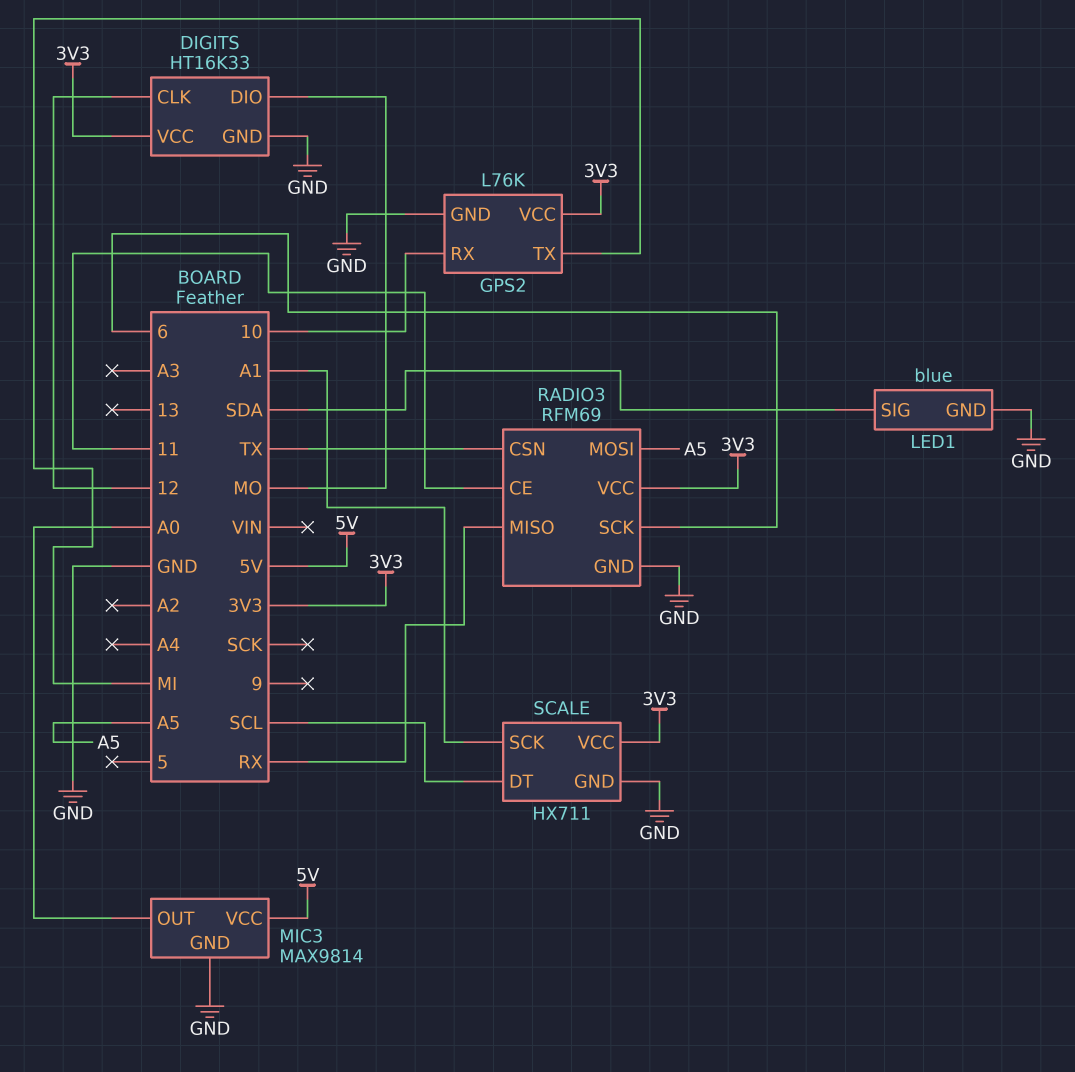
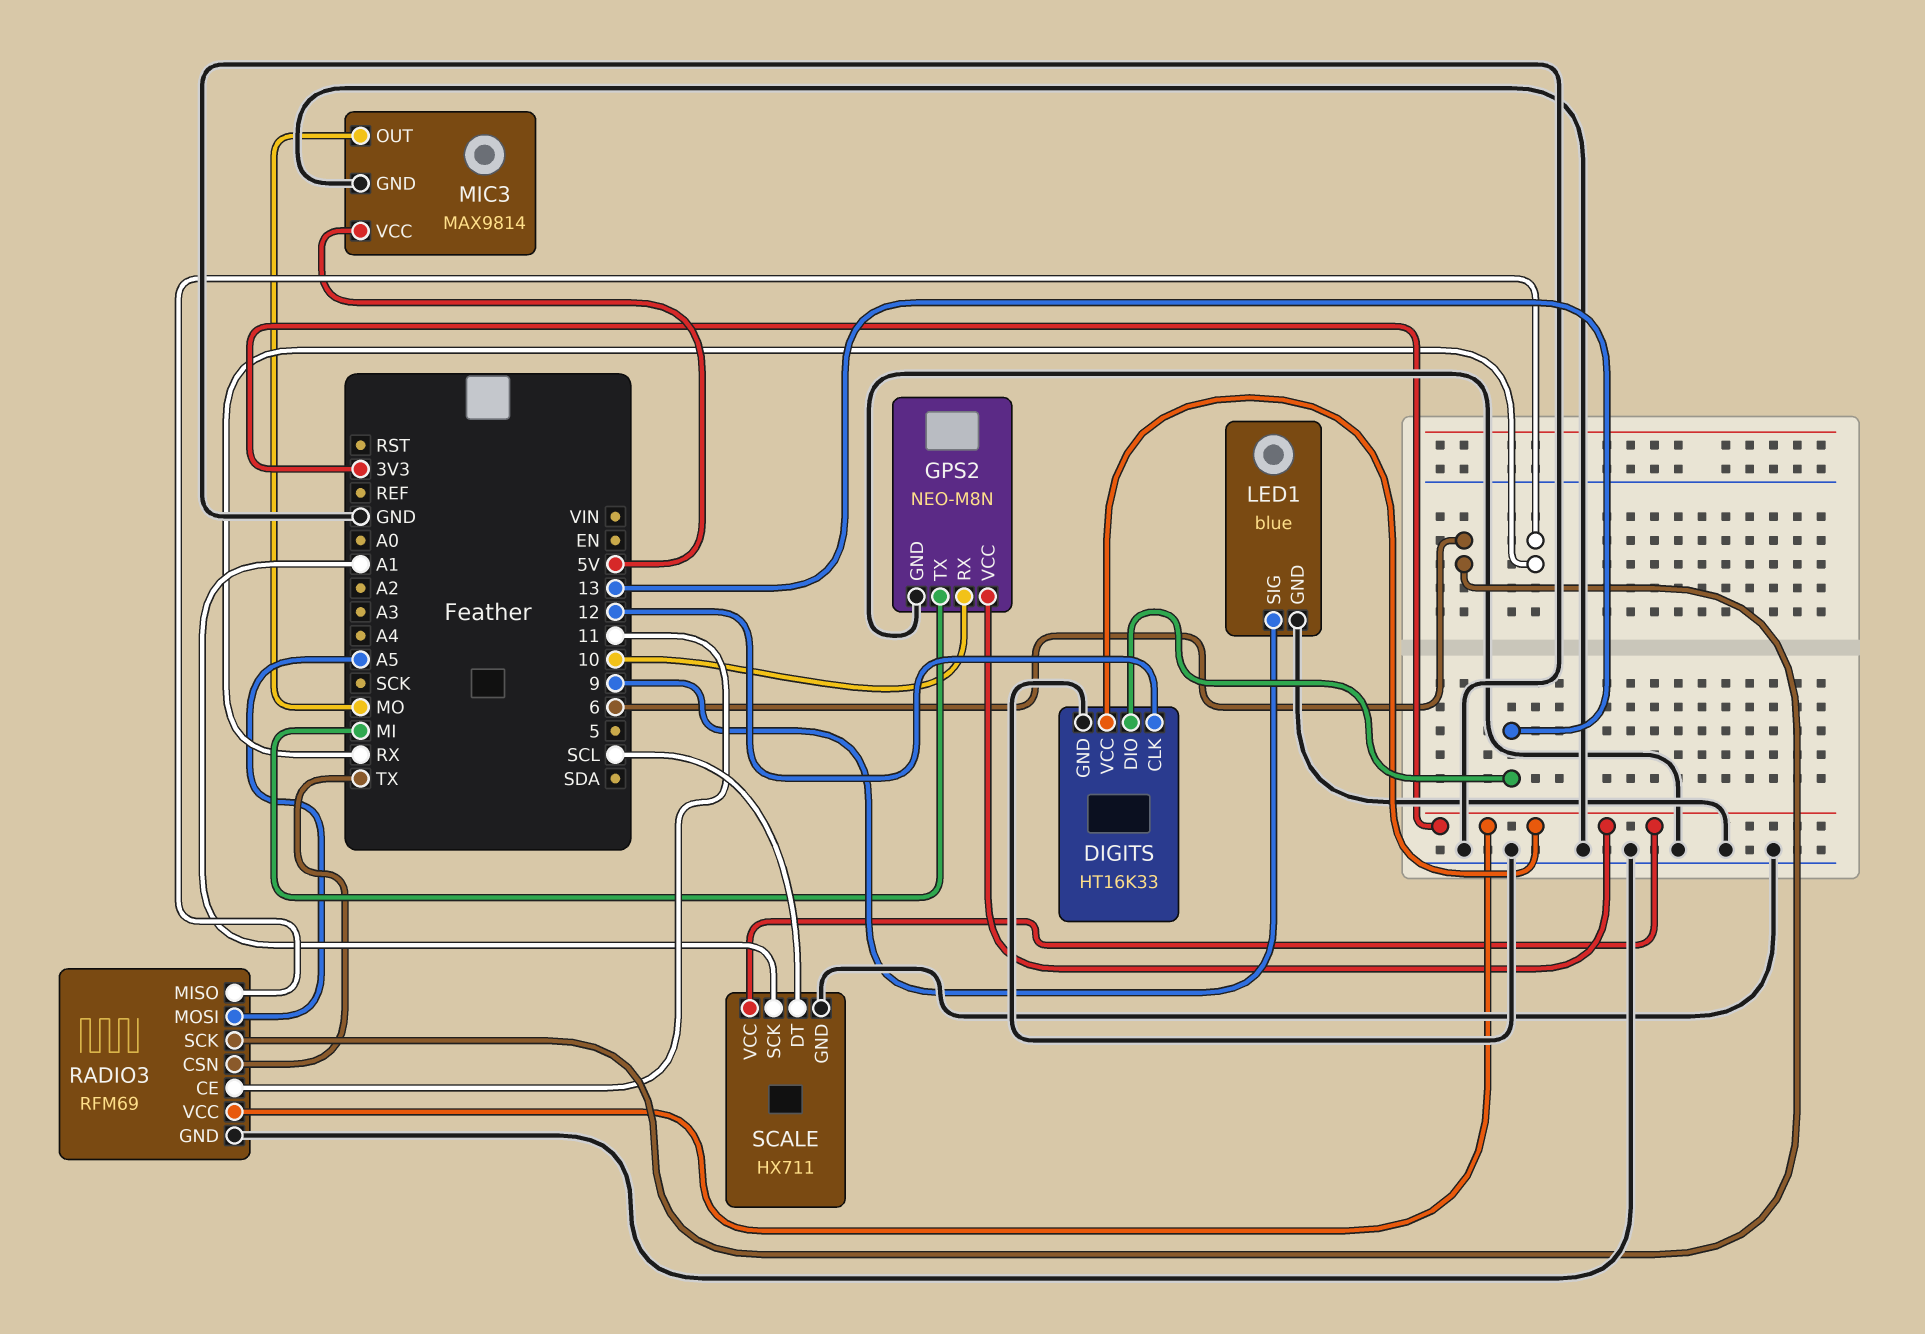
DIGITS pin DIO: MO -> 13
GPS2: L76K -> NEO-M8N
LED1 pin SIG: SDA -> 9
MIC3 pin OUT: A0 -> MO

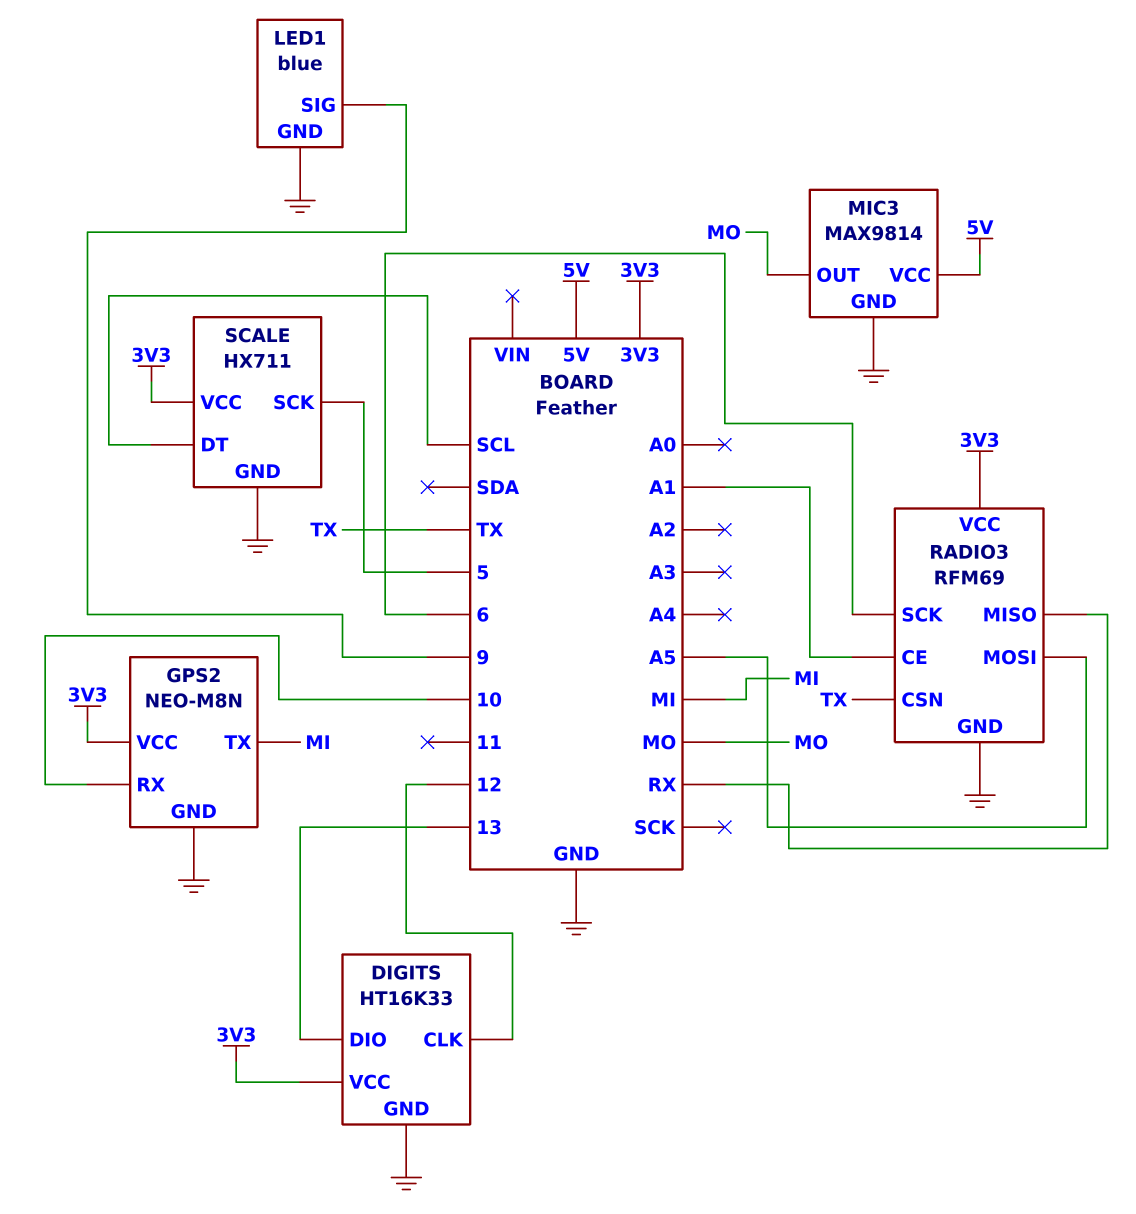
RADIO3 pin CE: 11 -> A1
SCALE pin SCK: A1 -> 5

